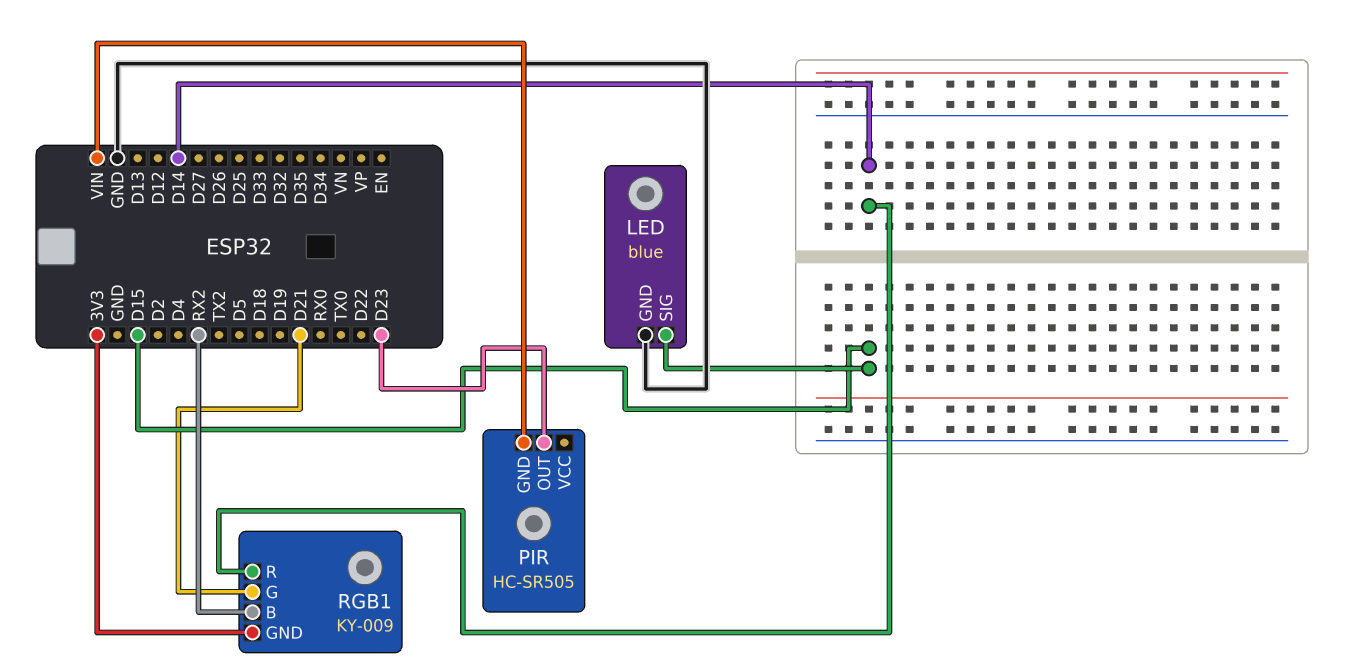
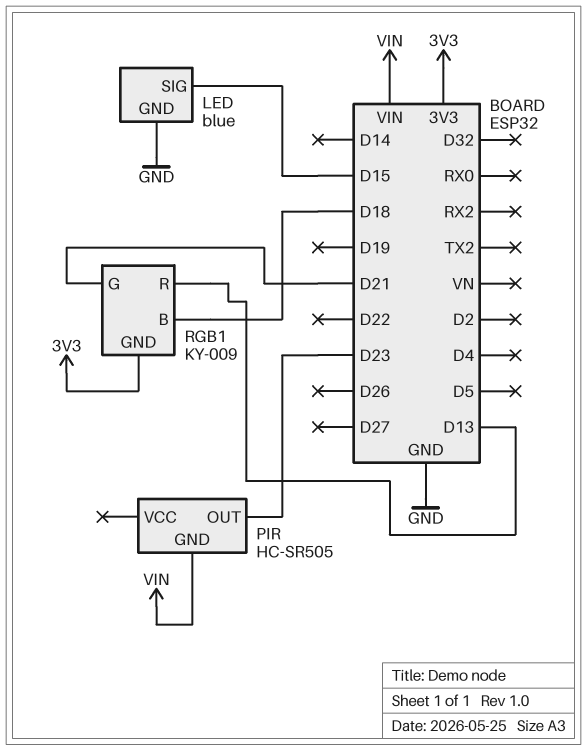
RGB1 pin B: RX2 -> D18
RGB1 pin R: D14 -> D13

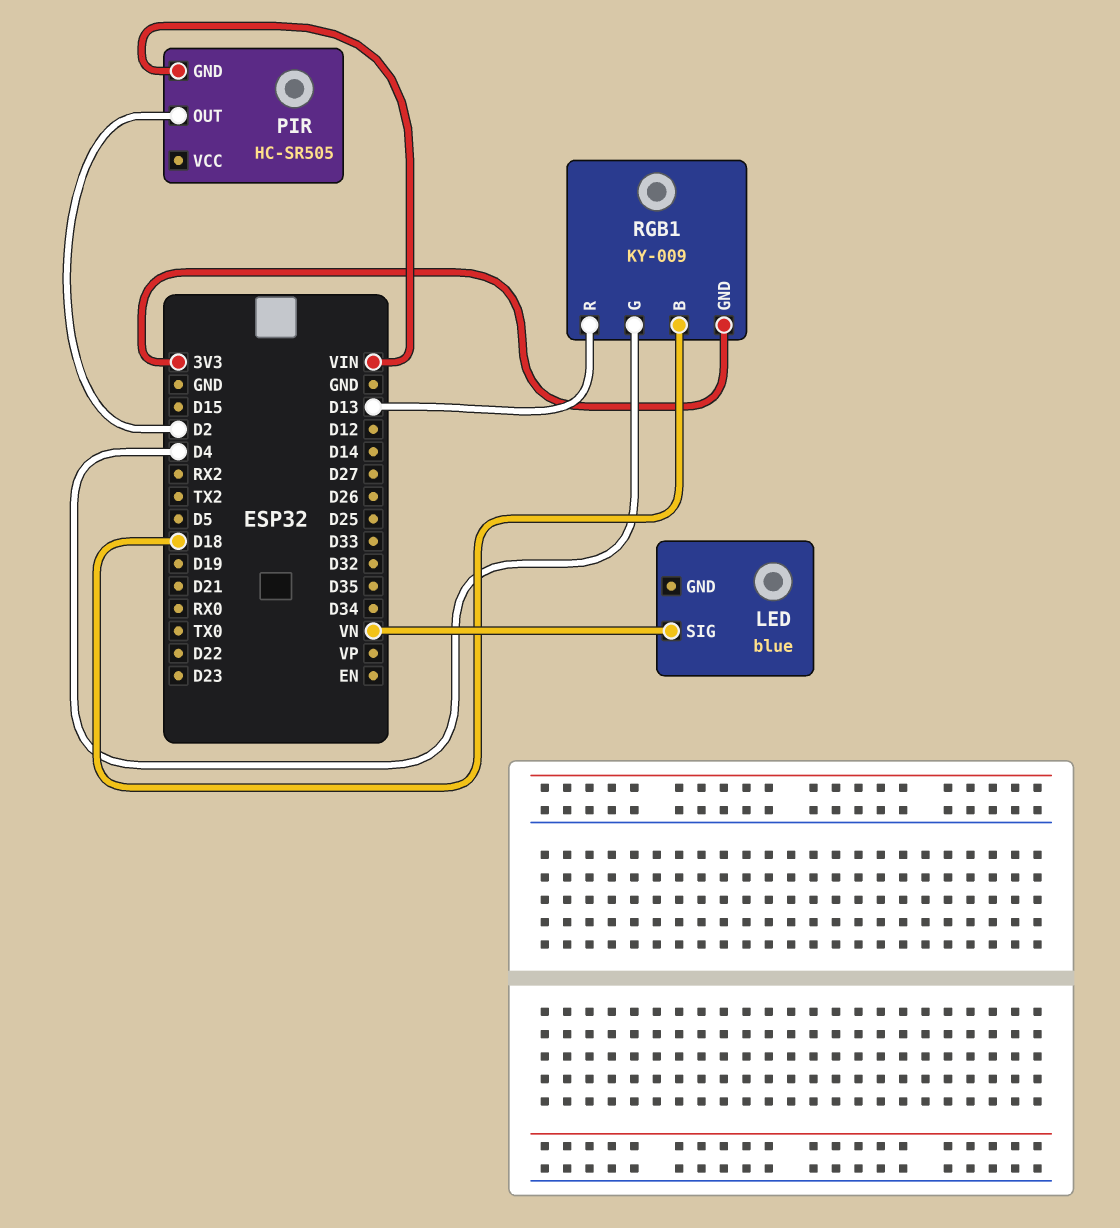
LED pin GND: GND -> none
LED pin SIG: D15 -> VN
PIR pin OUT: D23 -> D2
RGB1 pin G: D21 -> D4

